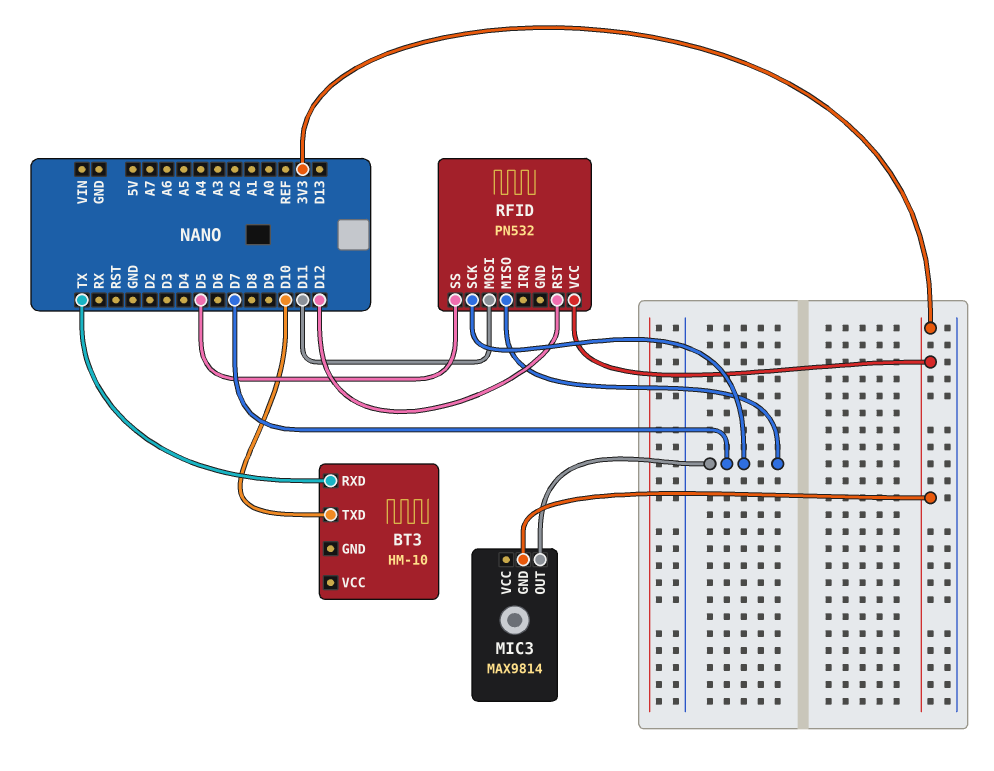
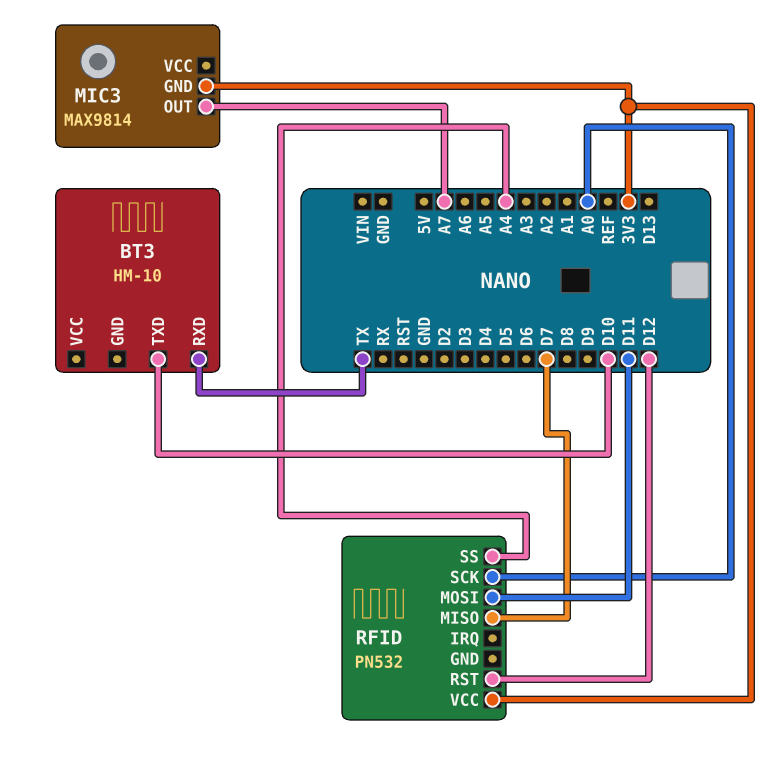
MIC3 pin OUT: D7 -> A7
RFID pin SCK: D7 -> A0
RFID pin SS: D5 -> A4

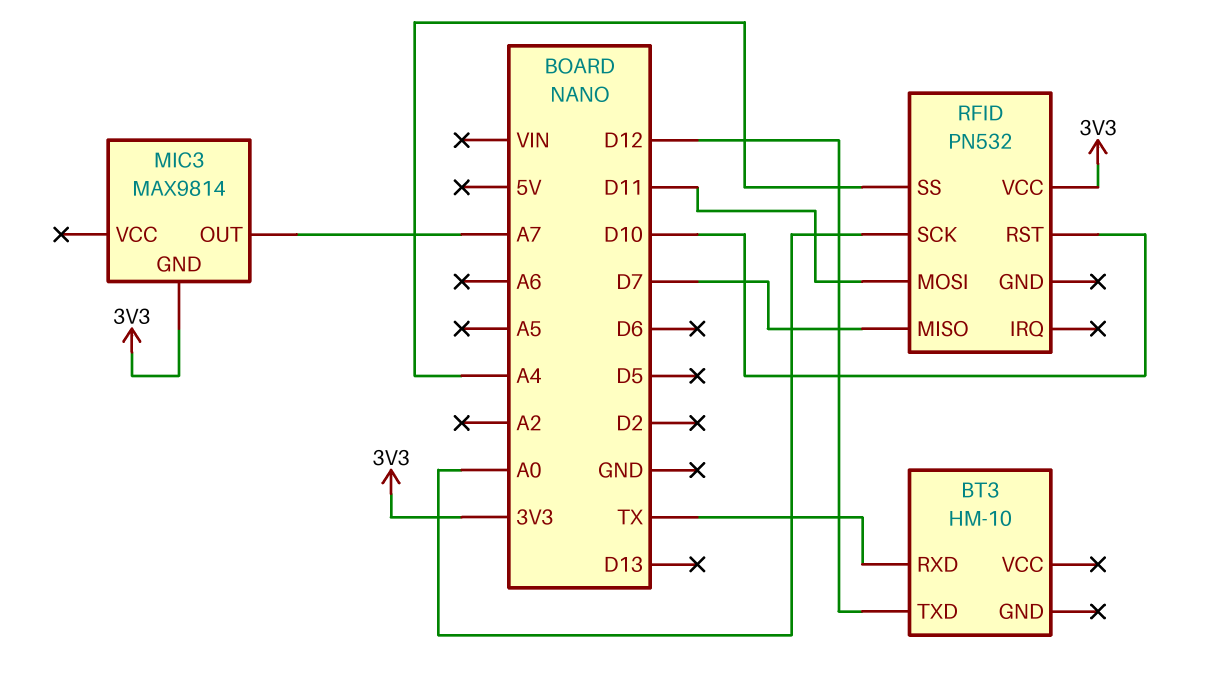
BT3 pin TXD: D10 -> D12
RFID pin RST: D12 -> D10

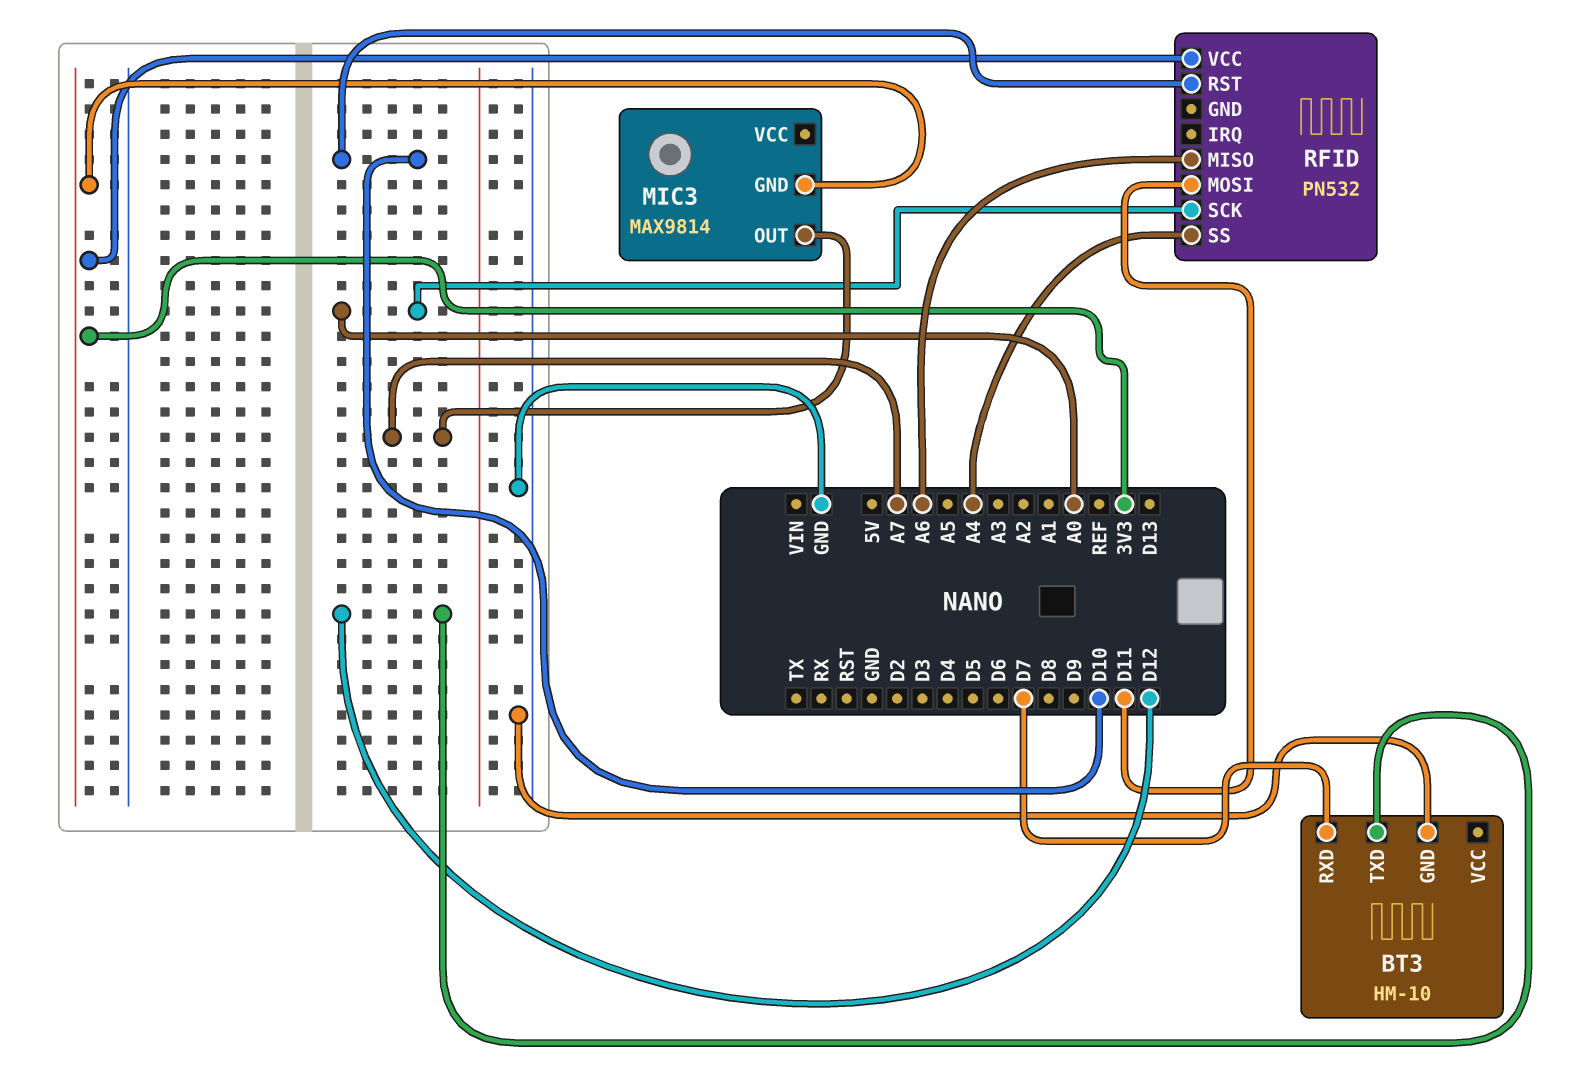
BT3 pin GND: none -> GND
BT3 pin RXD: TX -> D7
RFID pin MISO: D7 -> A6

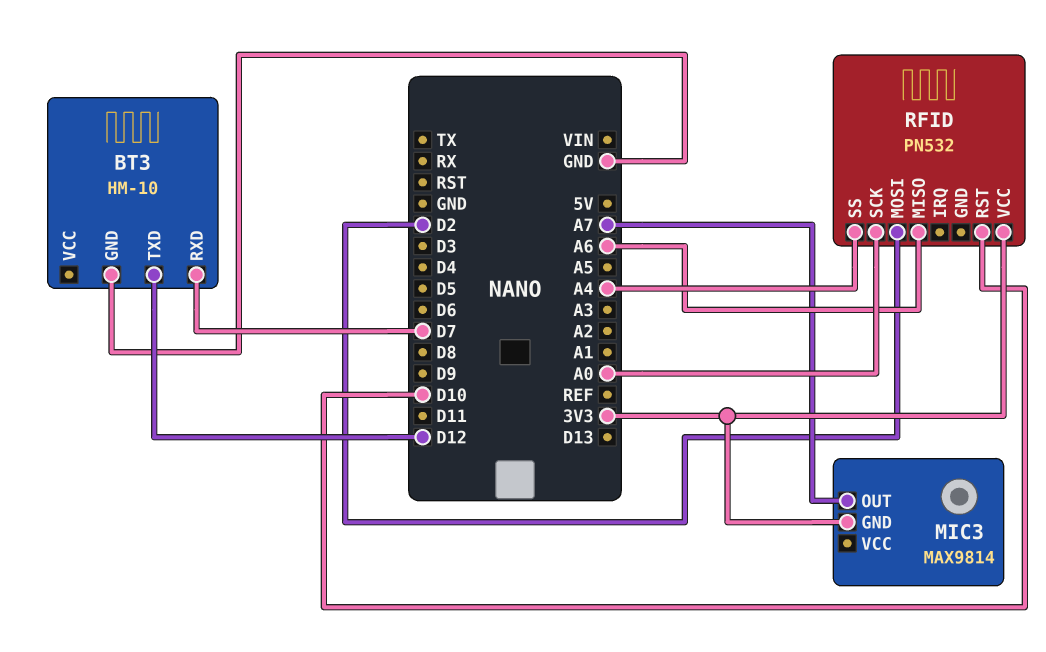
RFID pin MOSI: D11 -> D2

